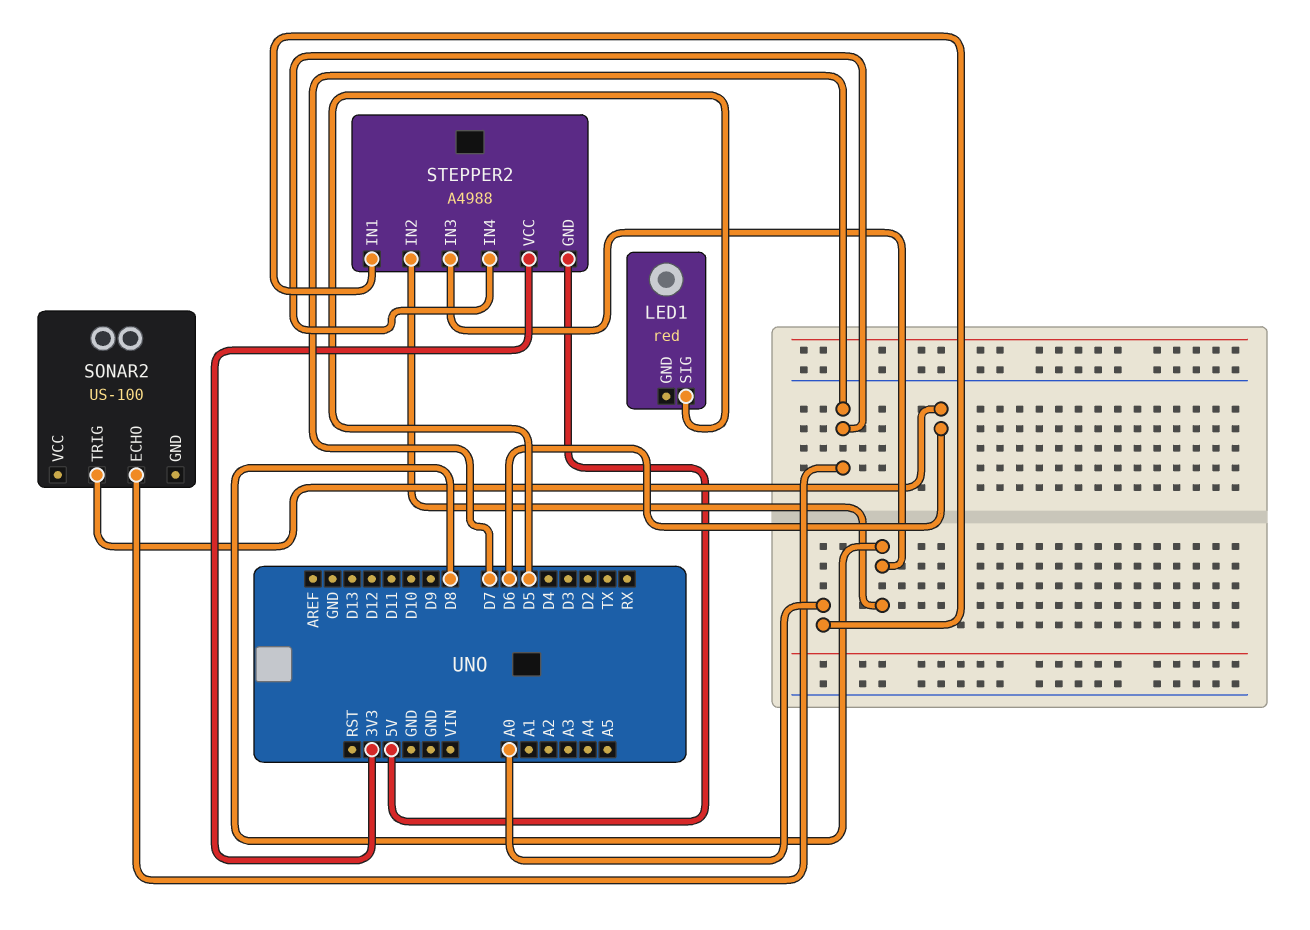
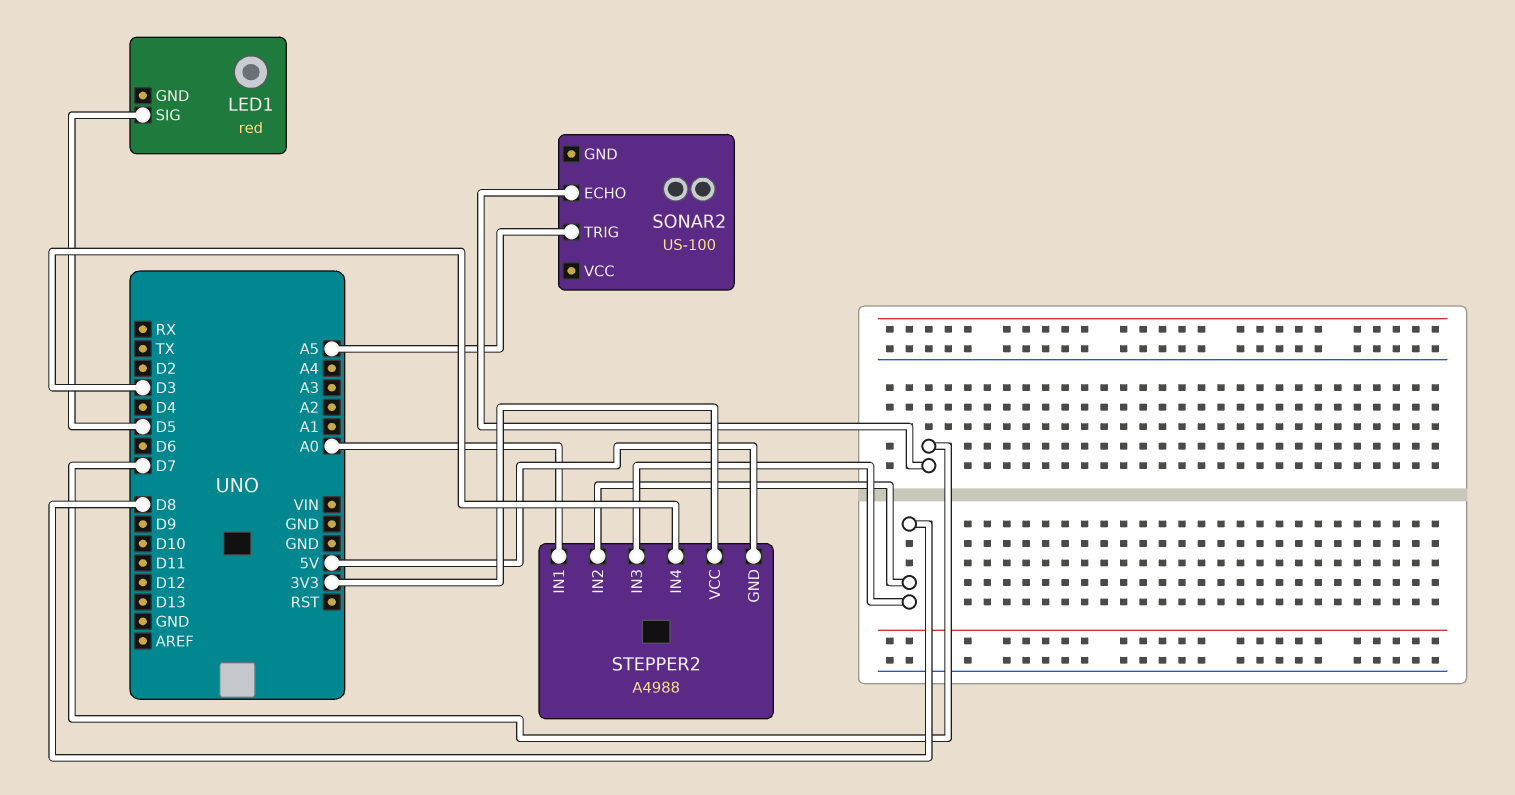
SONAR2 pin TRIG: D6 -> A5
STEPPER2 pin IN4: D7 -> D3

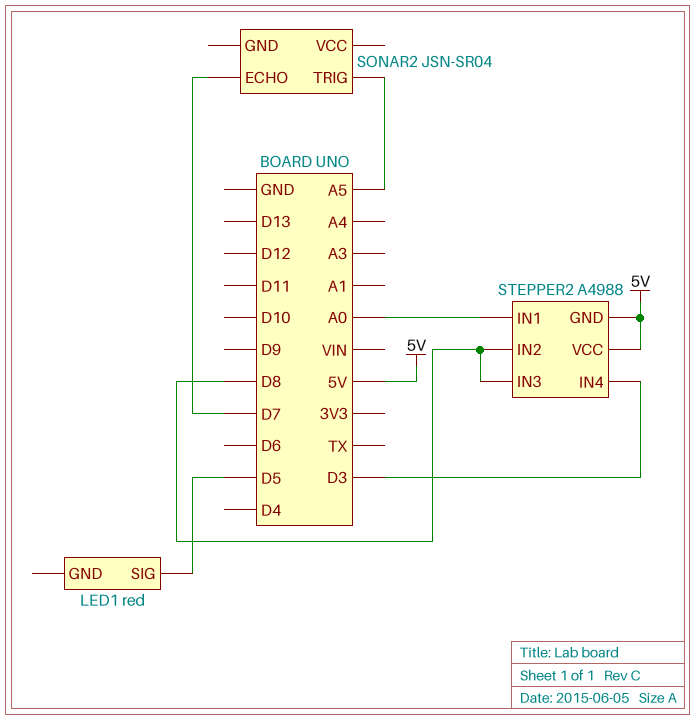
SONAR2: US-100 -> JSN-SR04
STEPPER2 pin VCC: 3V3 -> 5V

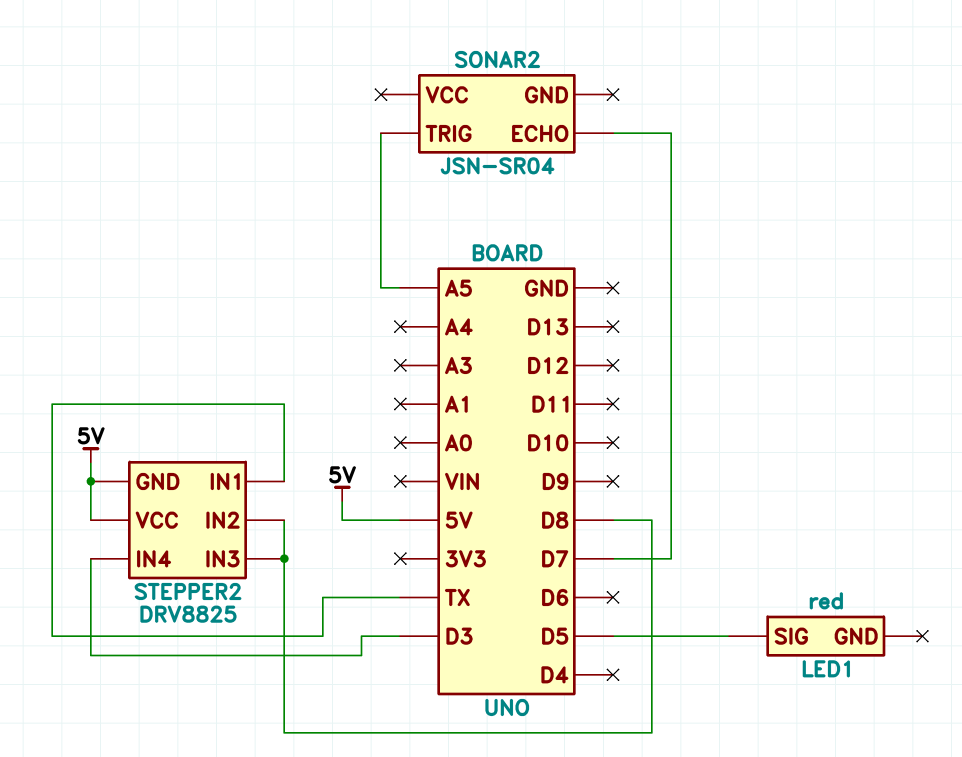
STEPPER2: A4988 -> DRV8825
STEPPER2 pin IN1: A0 -> TX

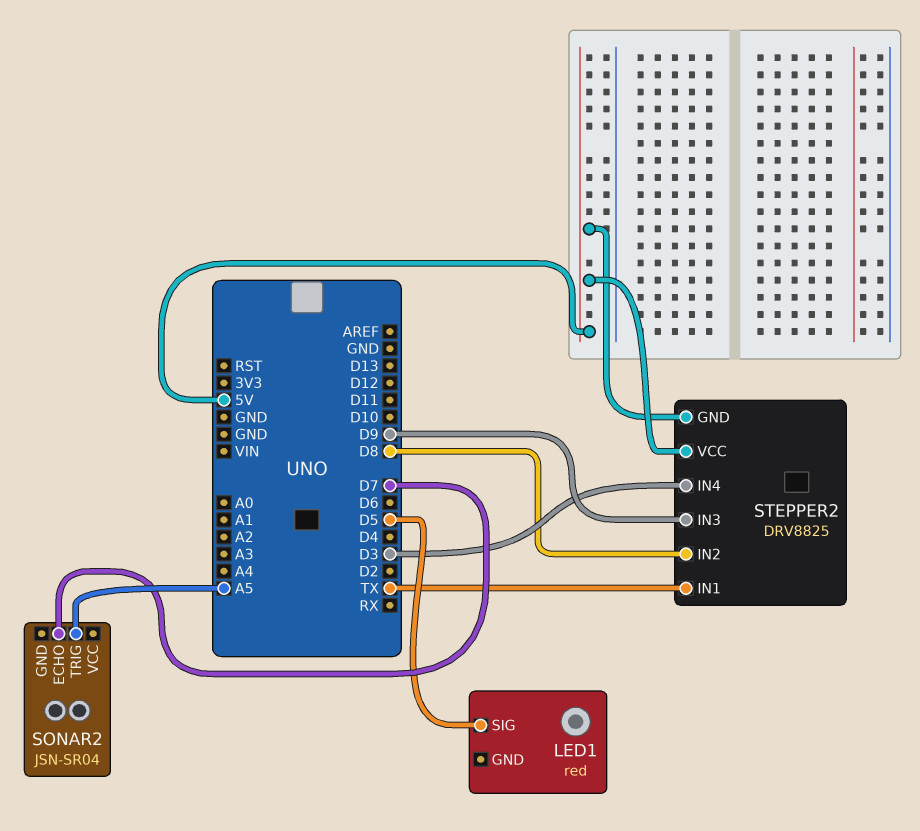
STEPPER2 pin IN3: D8 -> D9

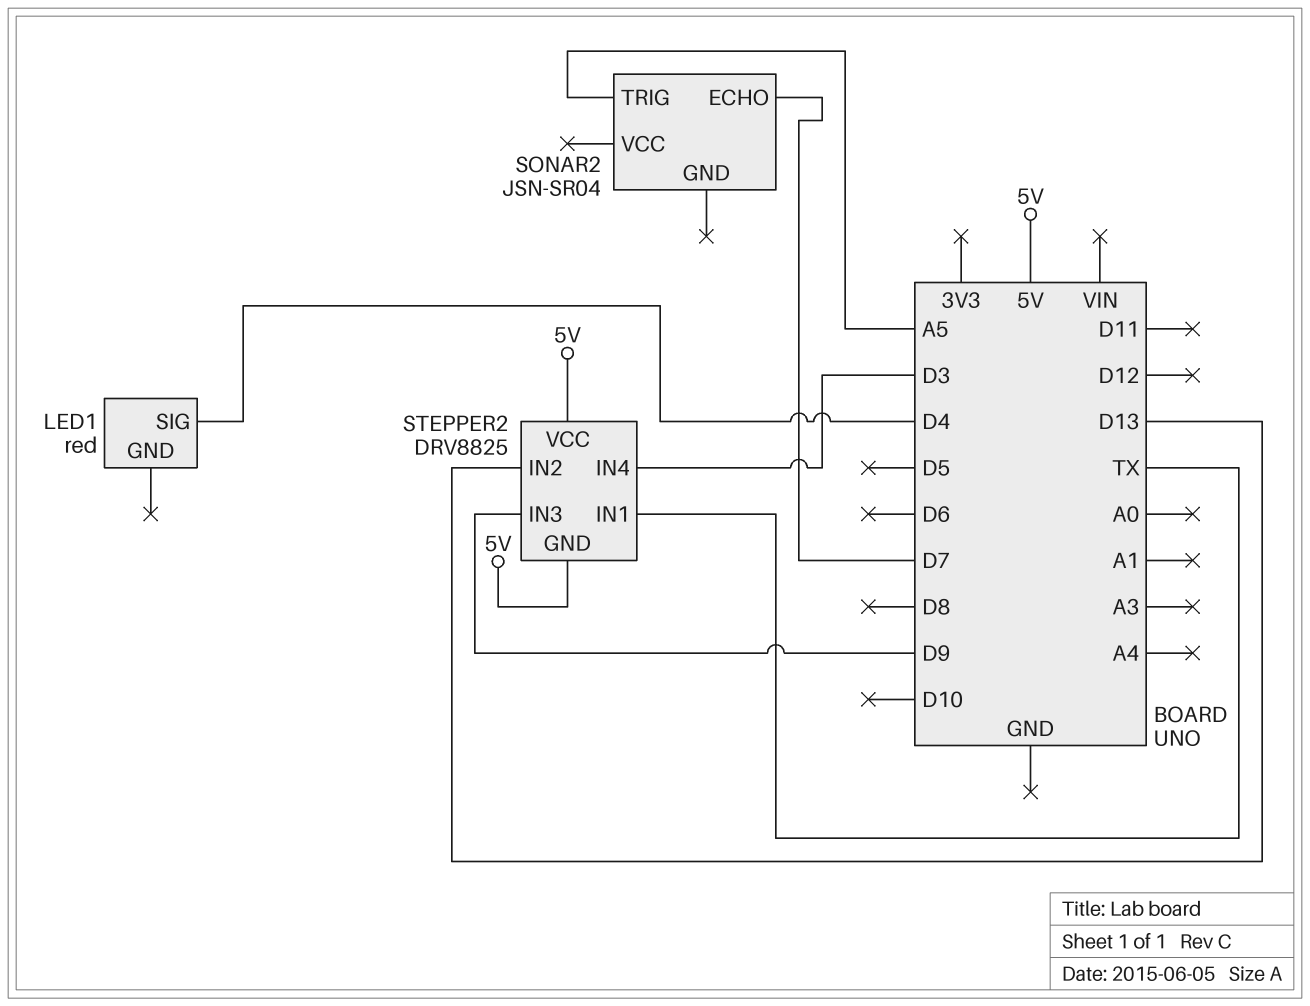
LED1 pin SIG: D5 -> D4
STEPPER2 pin IN2: D8 -> D13

